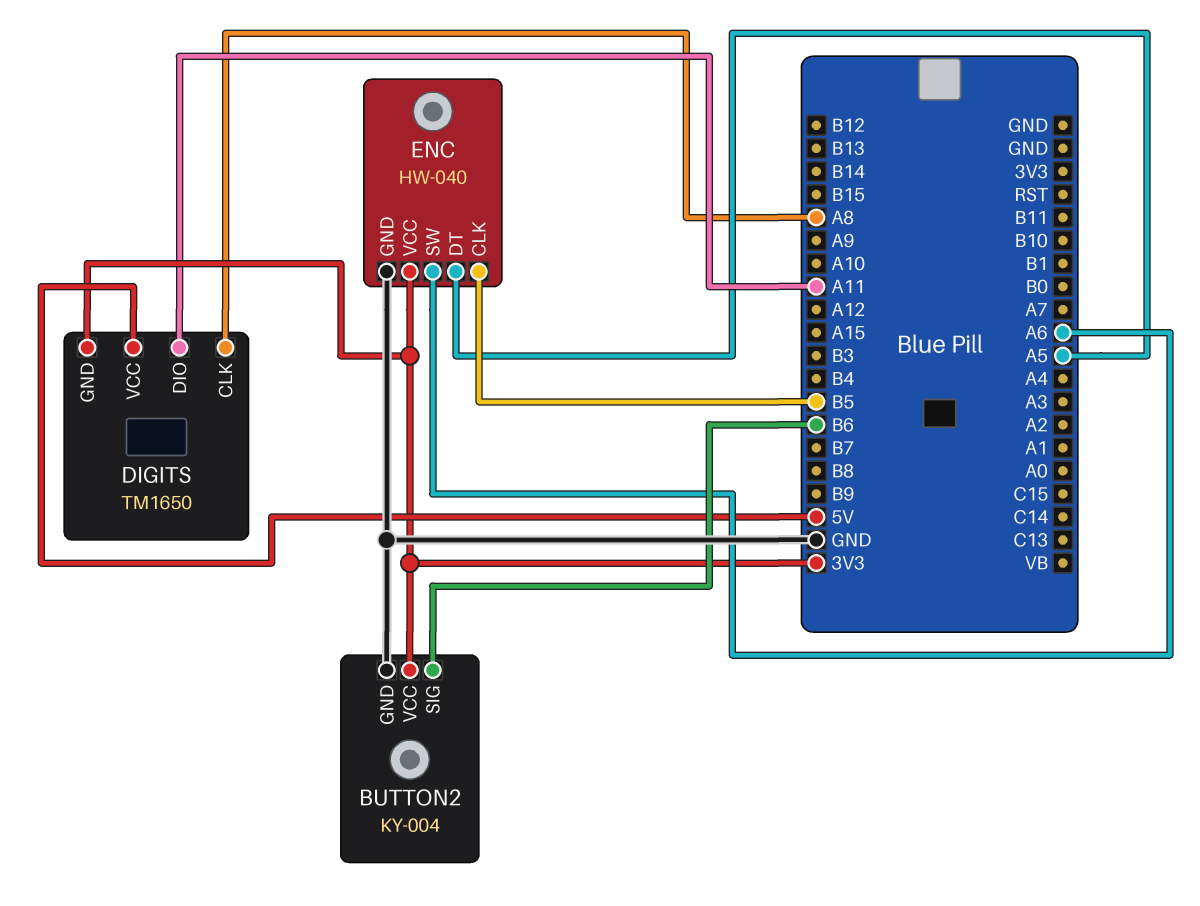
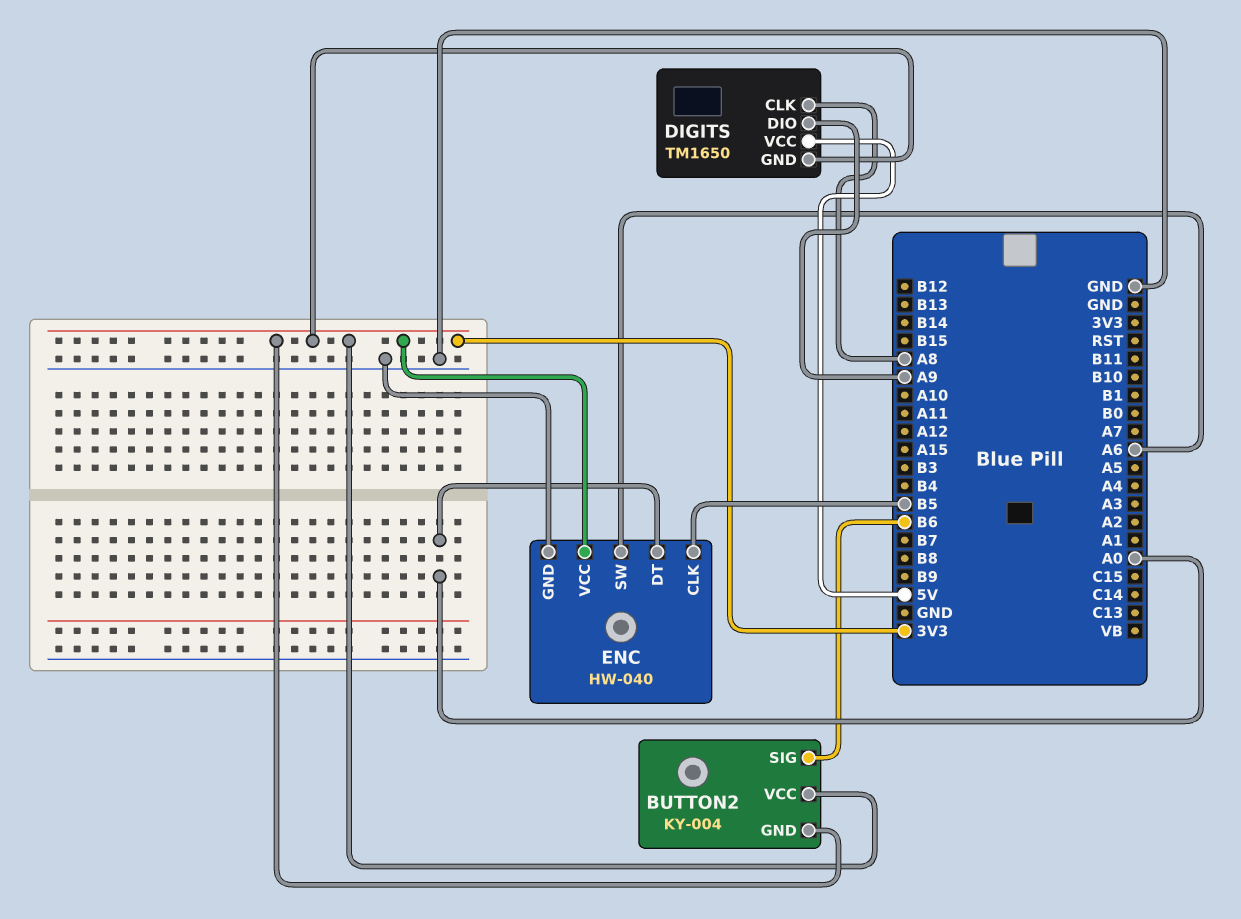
BUTTON2 pin GND: GND -> 3V3
DIGITS pin DIO: A11 -> A9
ENC pin DT: A5 -> A0

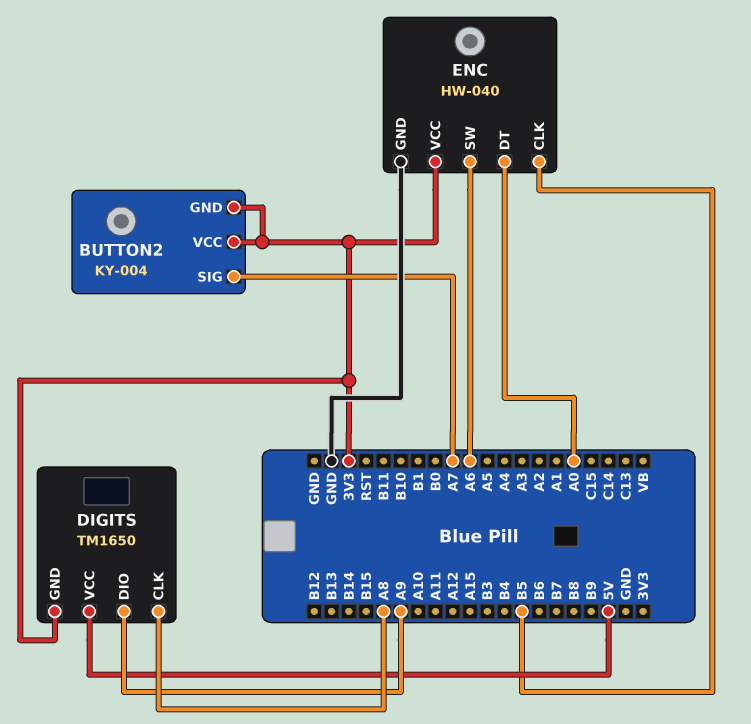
BUTTON2 pin SIG: B6 -> A7

